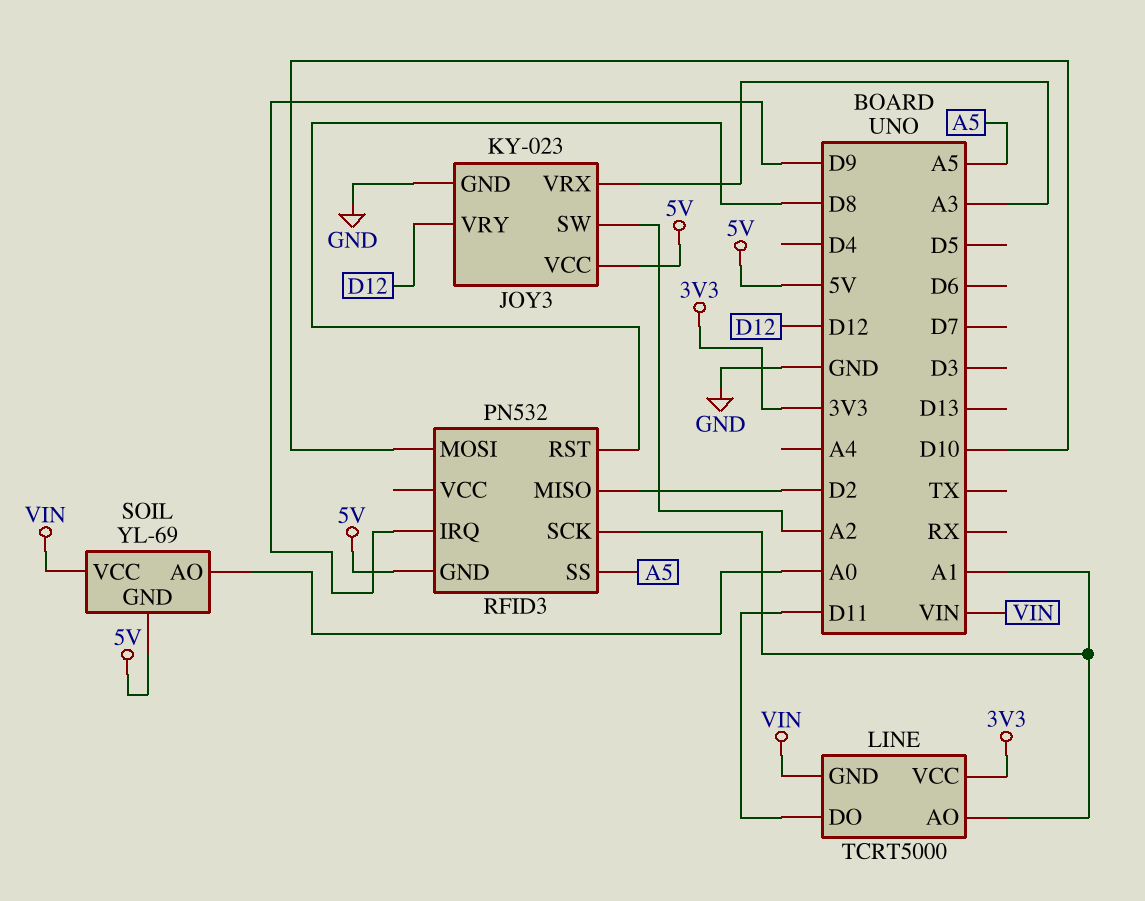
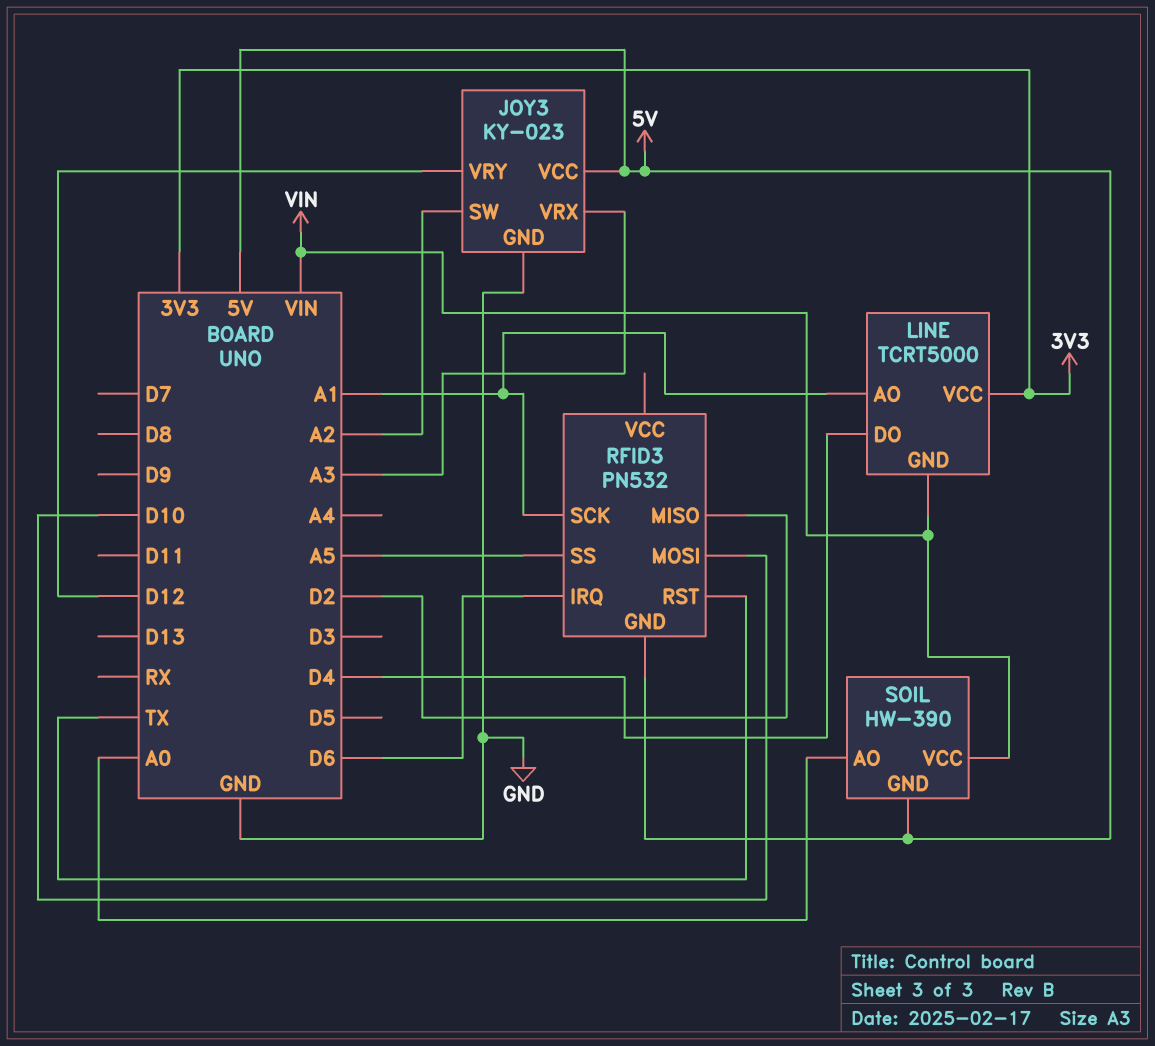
LINE pin DO: D11 -> D4
RFID3 pin IRQ: D9 -> D6
RFID3 pin RST: D8 -> TX
SOIL: YL-69 -> HW-390

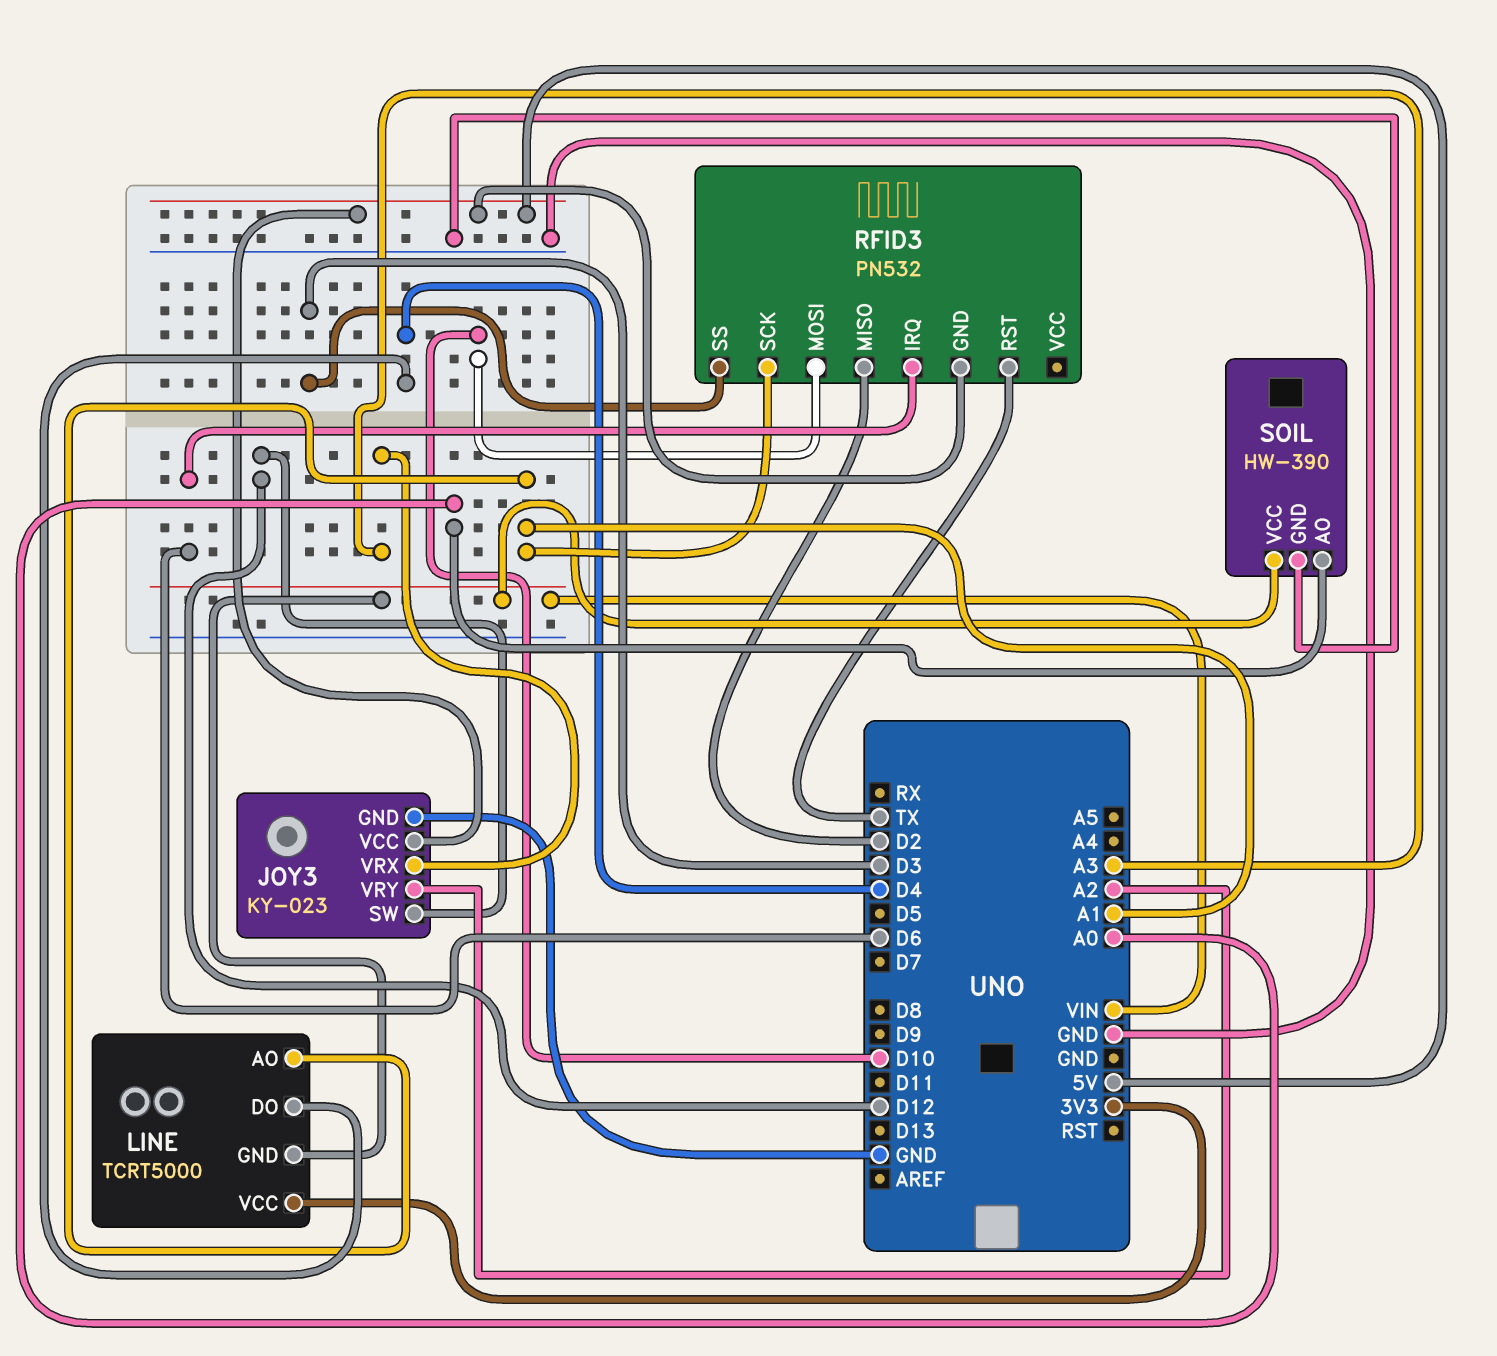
JOY3 pin SW: A2 -> D12
JOY3 pin VRY: D12 -> A2
RFID3 pin SS: A5 -> D3
SOIL pin GND: 5V -> GND

